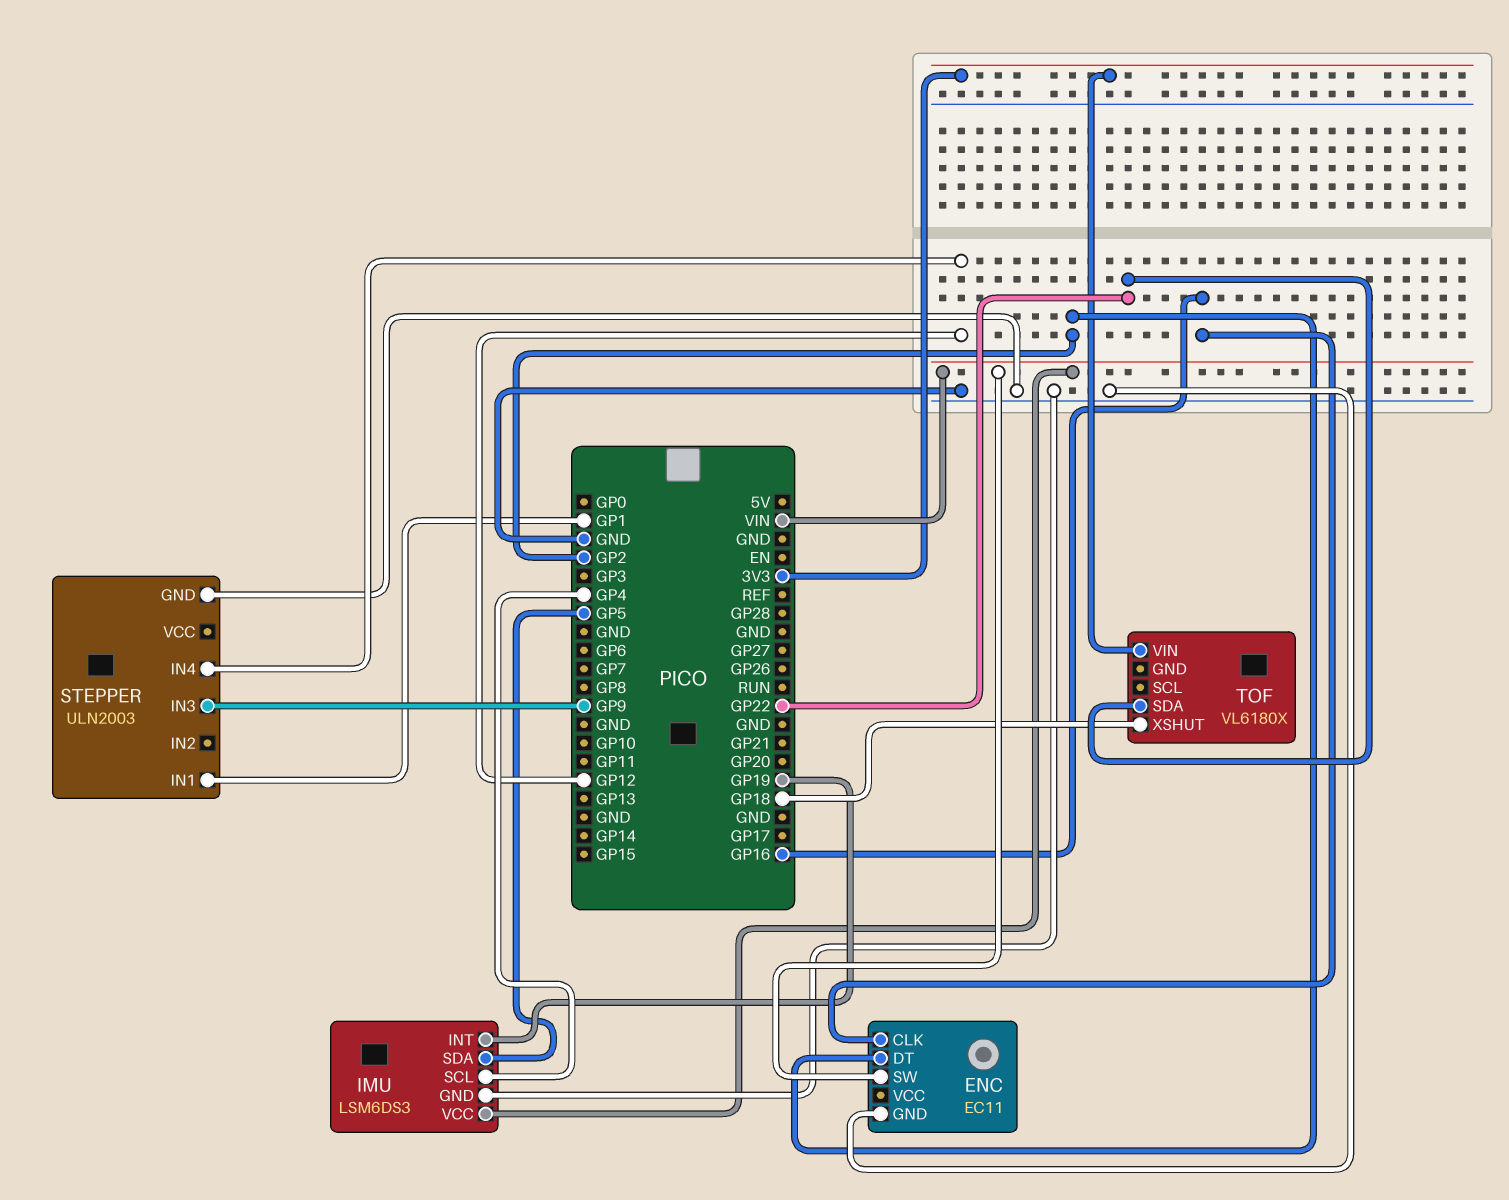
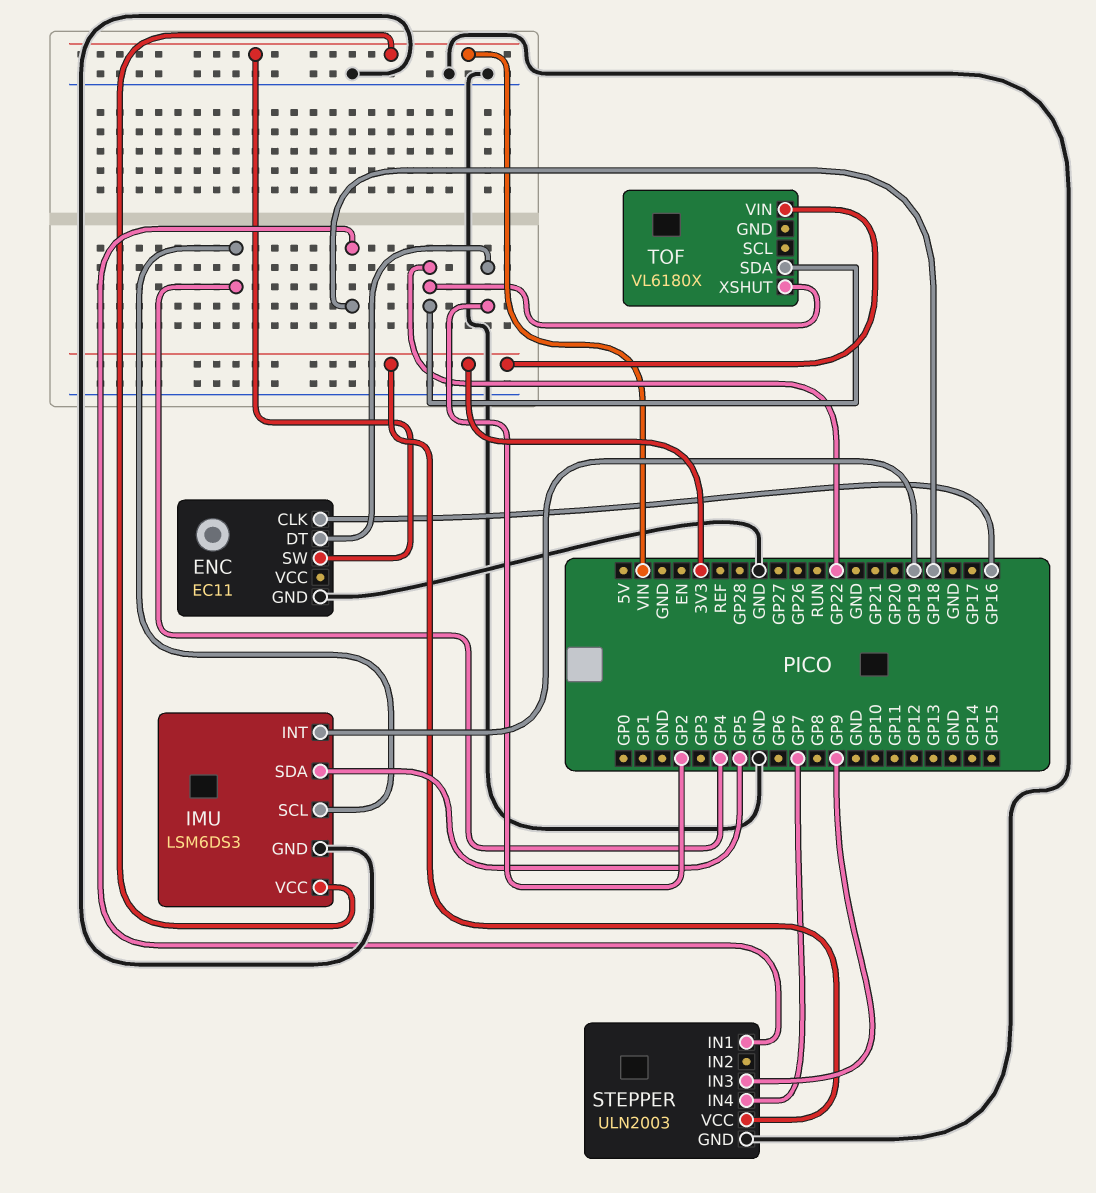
STEPPER pin IN1: GP1 -> GP18
STEPPER pin IN4: GP12 -> GP7
STEPPER pin VCC: none -> 3V3
TOF pin XSHUT: GP18 -> GP22

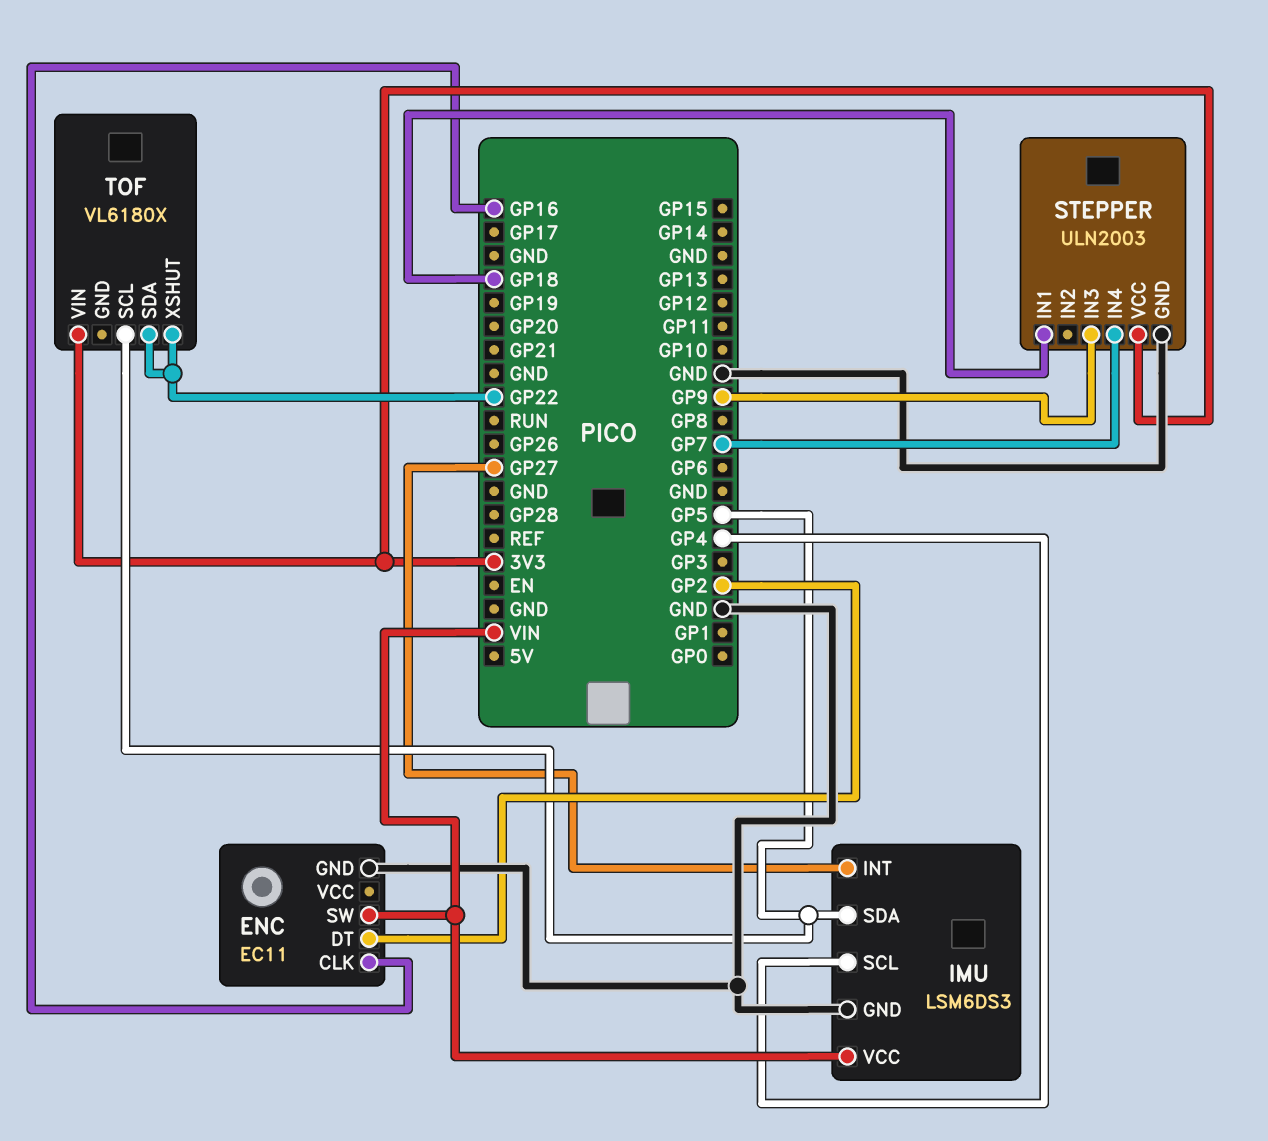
IMU pin INT: GP19 -> GP27
TOF pin SCL: none -> GP5

